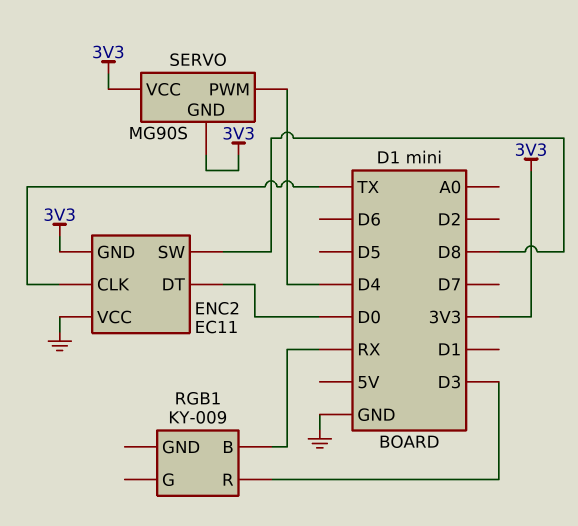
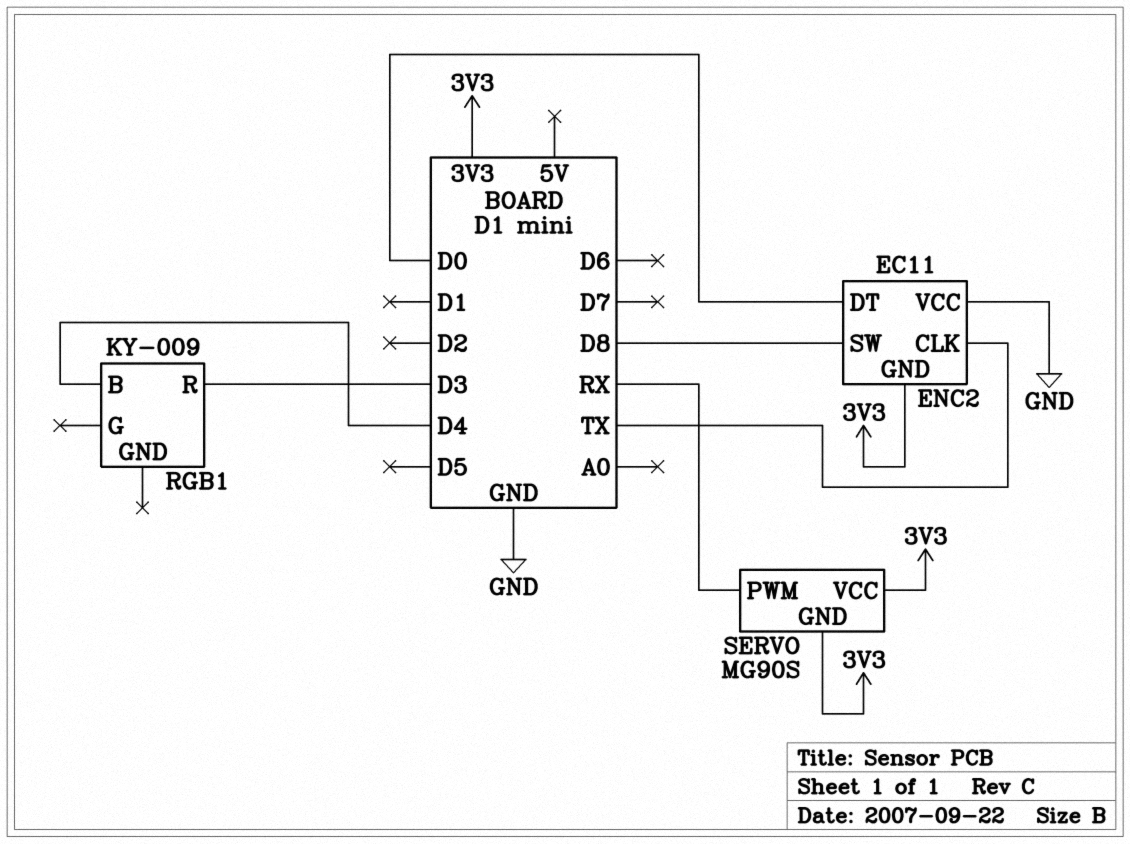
RGB1 pin B: RX -> D4
SERVO pin PWM: D4 -> RX

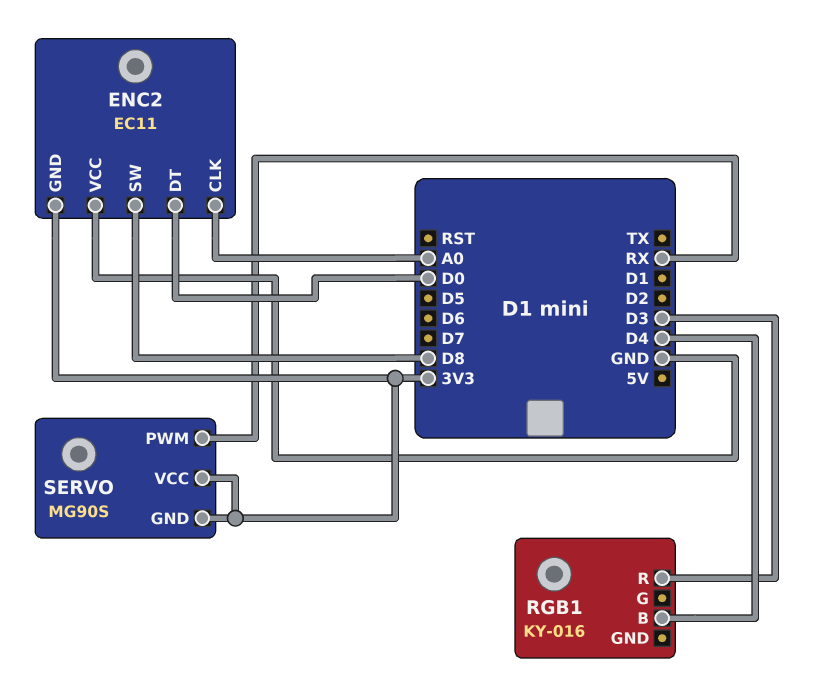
ENC2 pin CLK: TX -> A0
RGB1: KY-009 -> KY-016

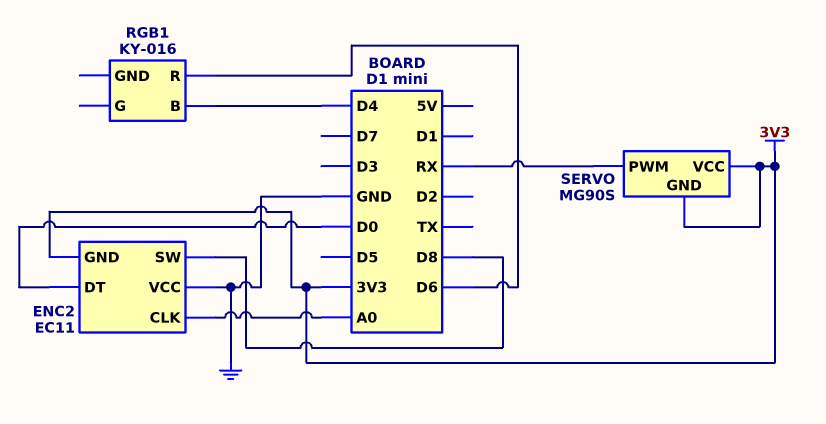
RGB1 pin R: D3 -> D6

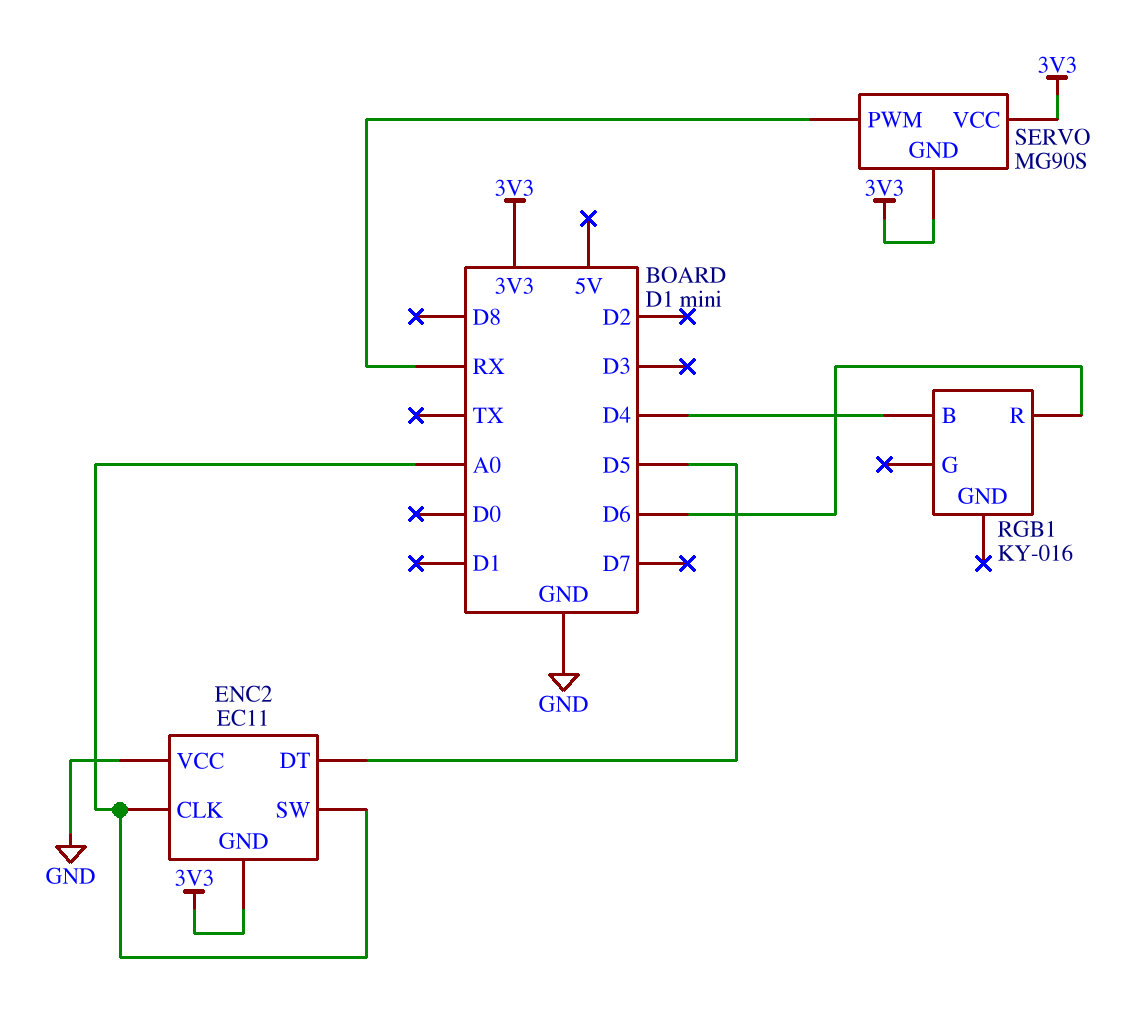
ENC2 pin DT: D0 -> D5
ENC2 pin SW: D8 -> A0

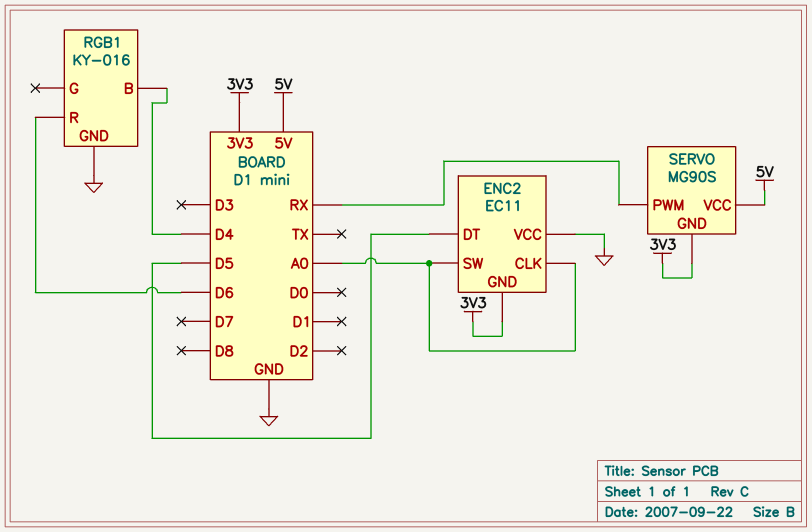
RGB1 pin GND: none -> GND
SERVO pin VCC: 3V3 -> 5V

